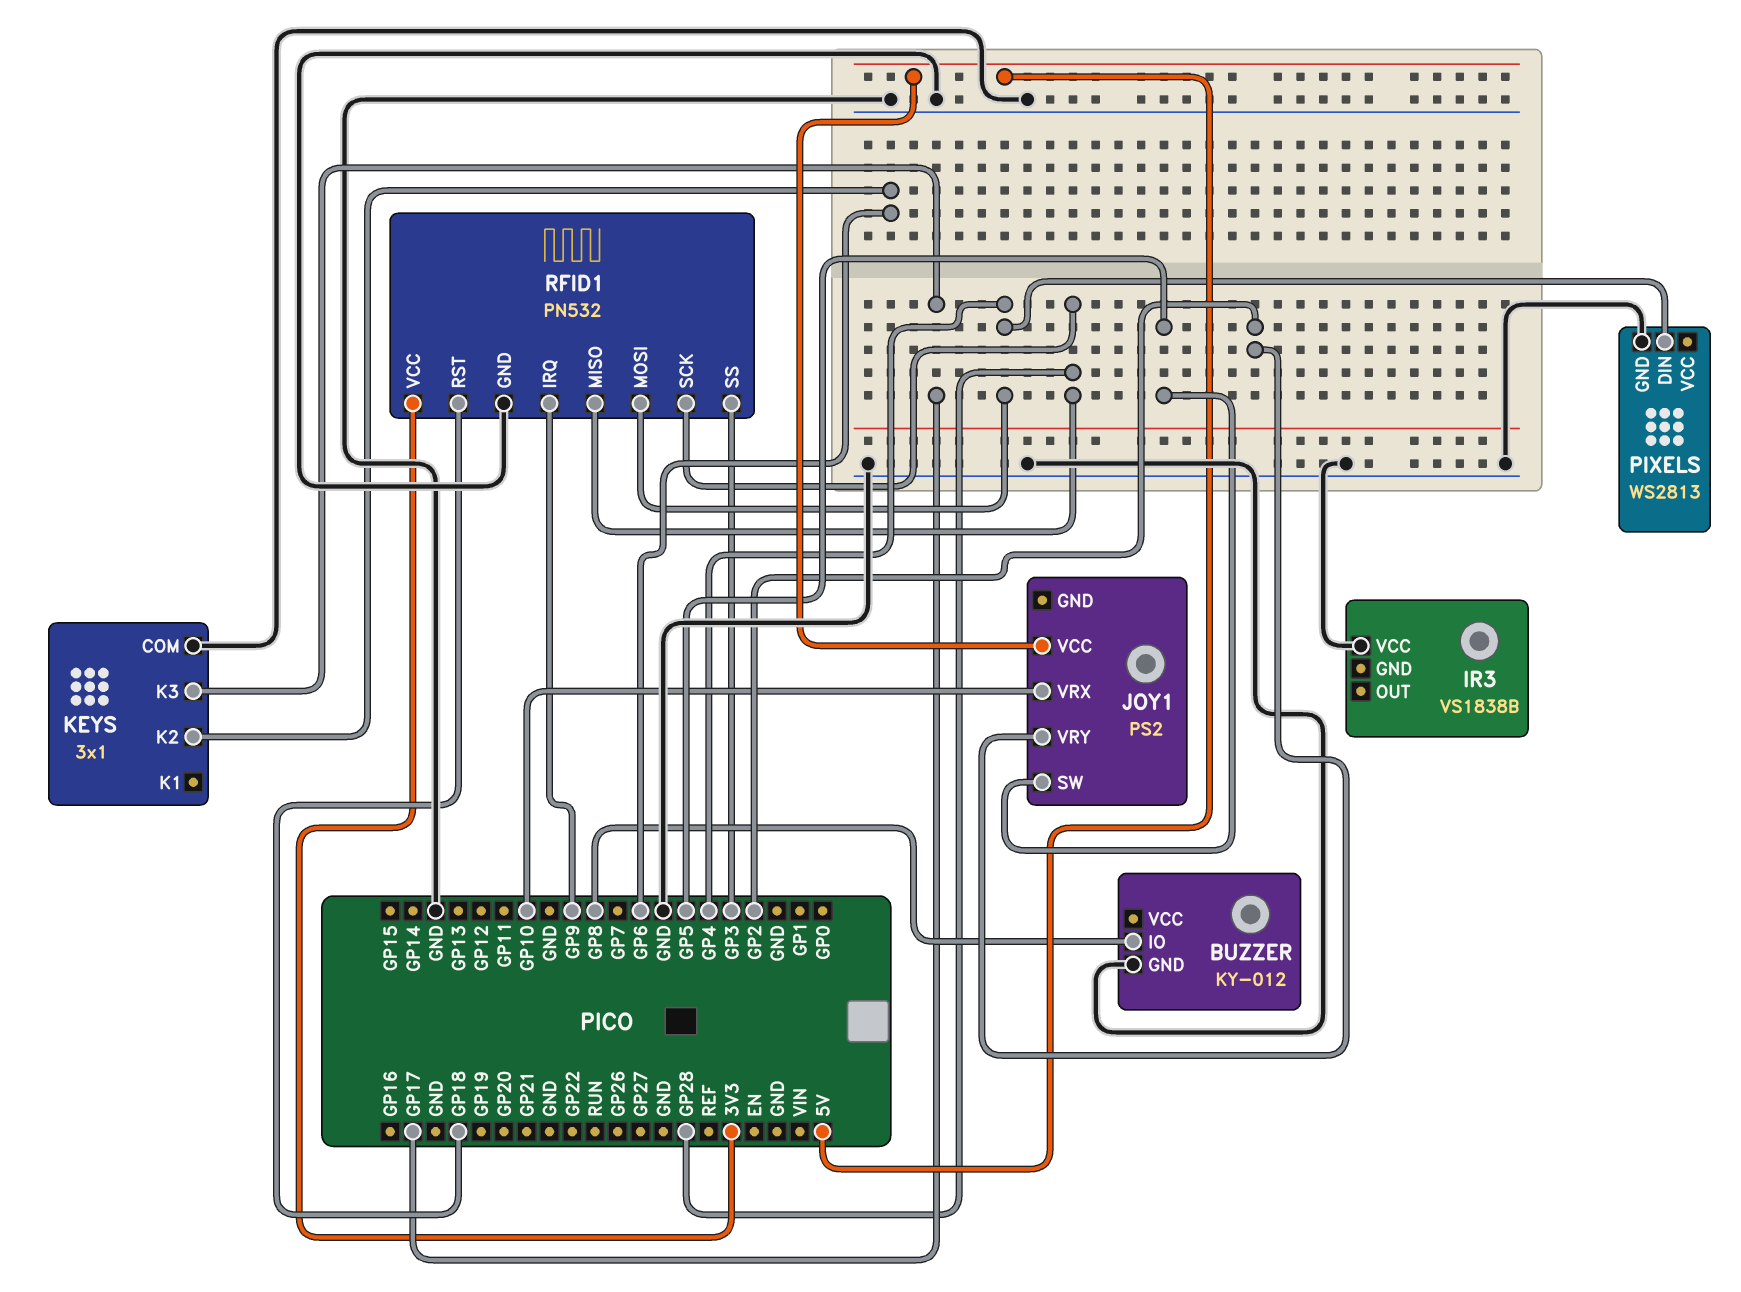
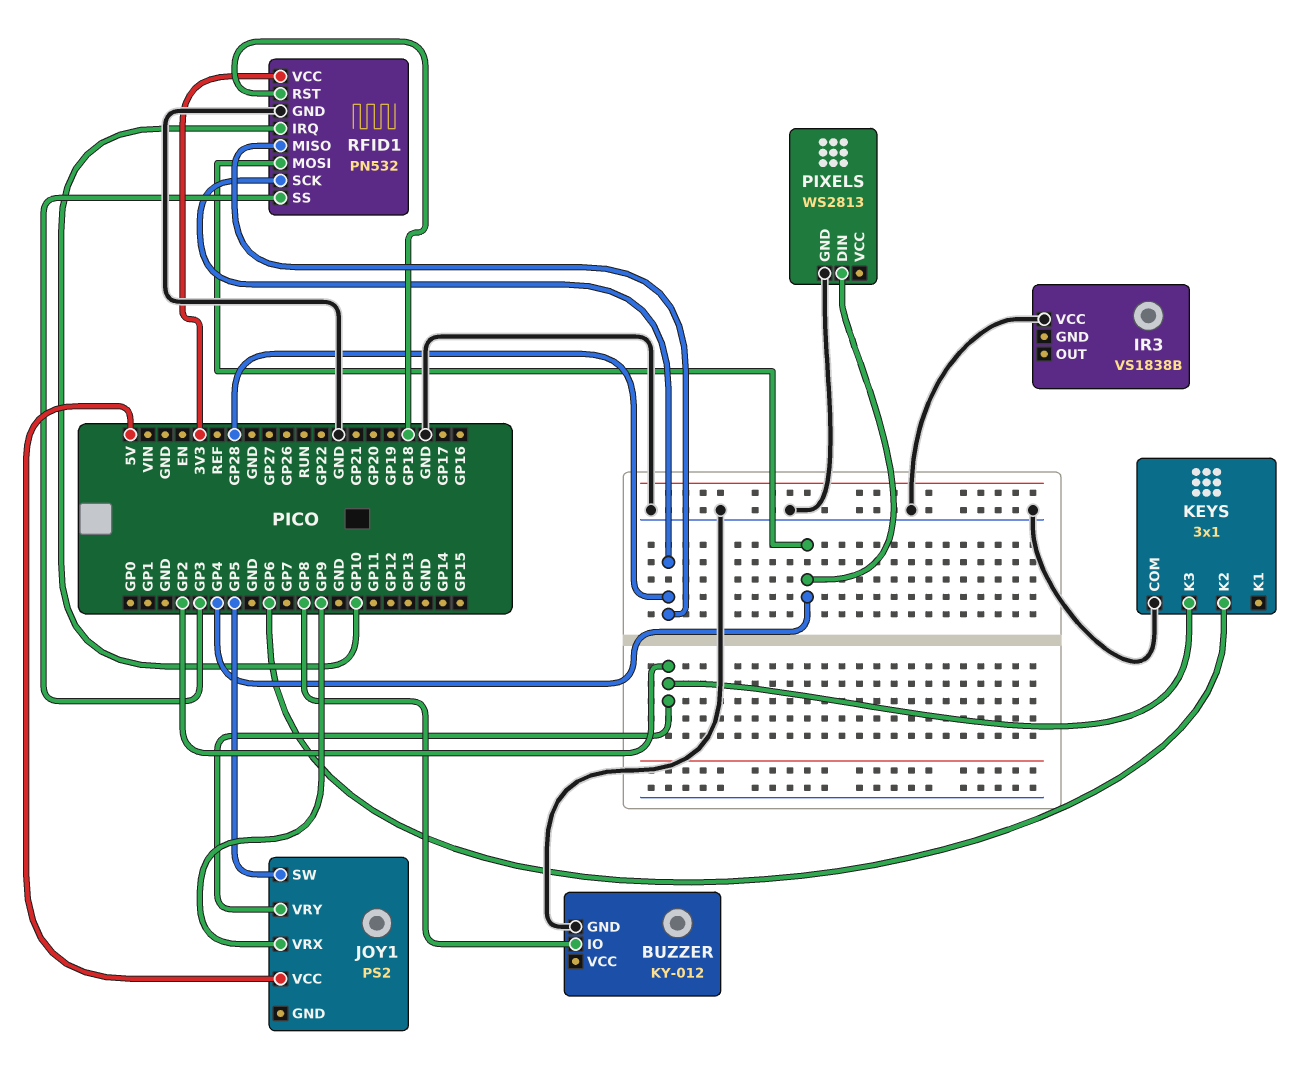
JOY1 pin VRX: GP10 -> GP9
KEYS pin K3: GP17 -> GP2
RFID1 pin IRQ: GP9 -> GP10

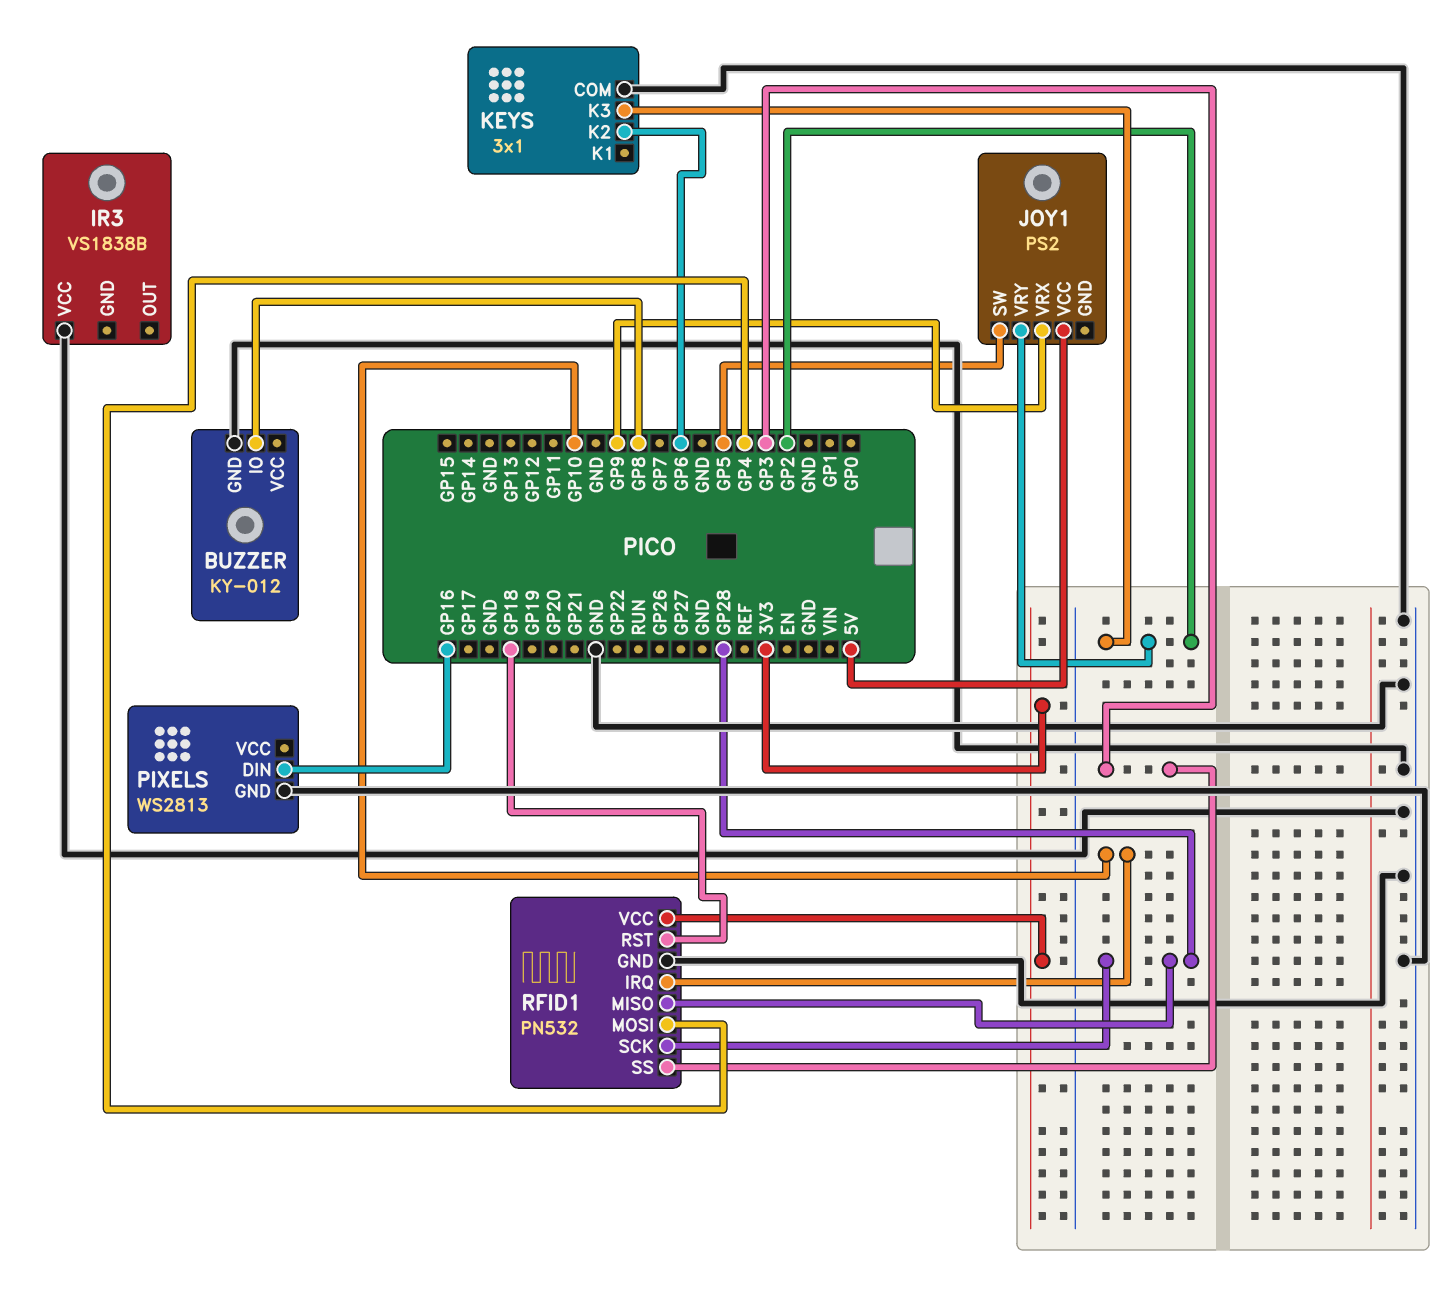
PIXELS pin DIN: GP4 -> GP16

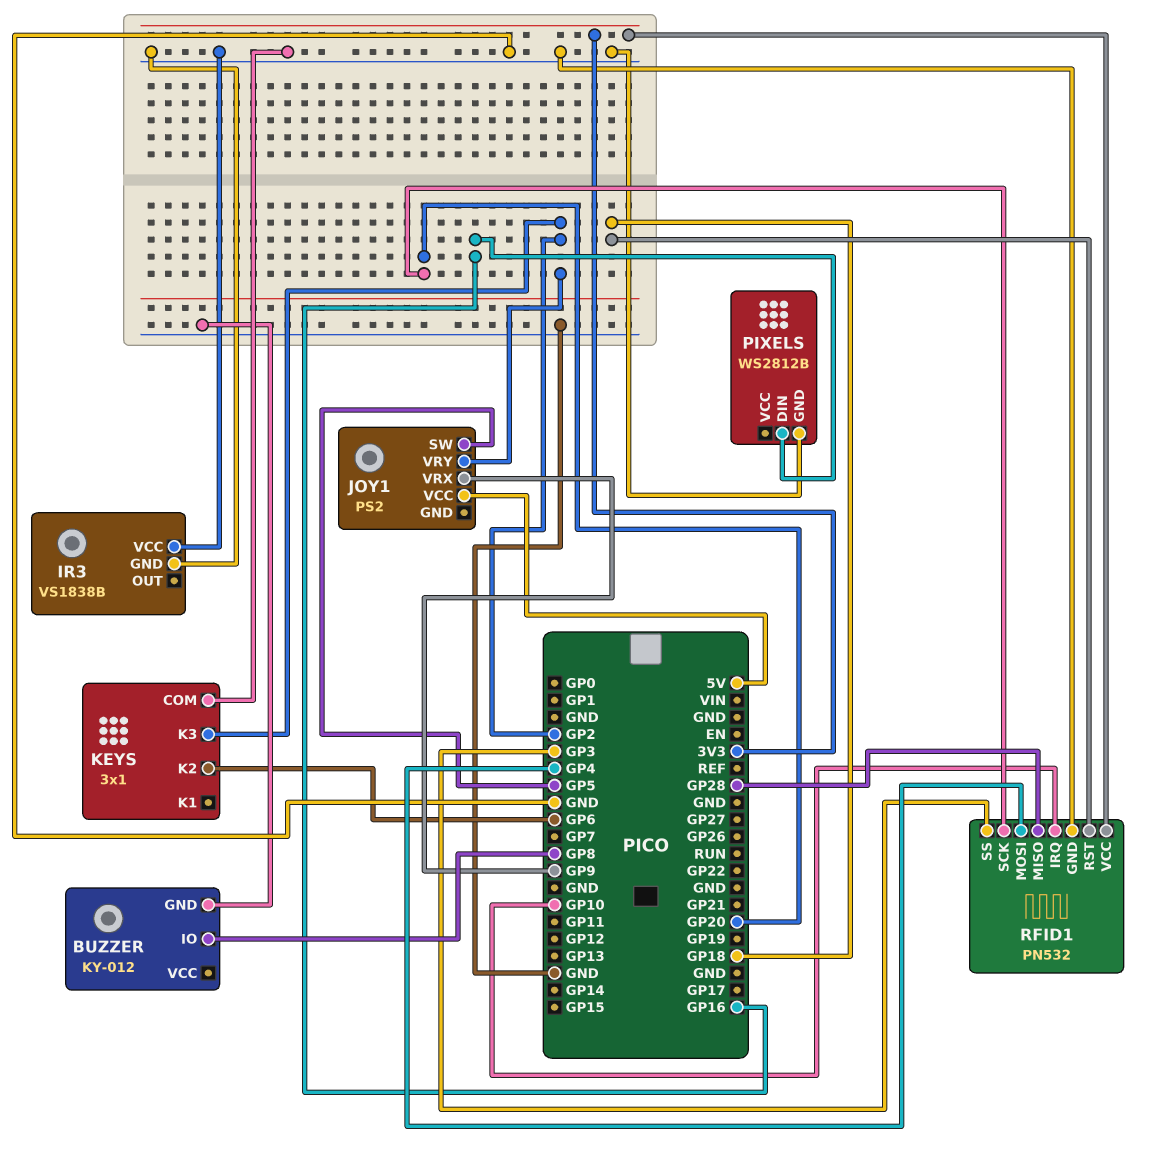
IR3 pin GND: none -> GND
PIXELS: WS2813 -> WS2812B
RFID1 pin SCK: GP28 -> GP20

